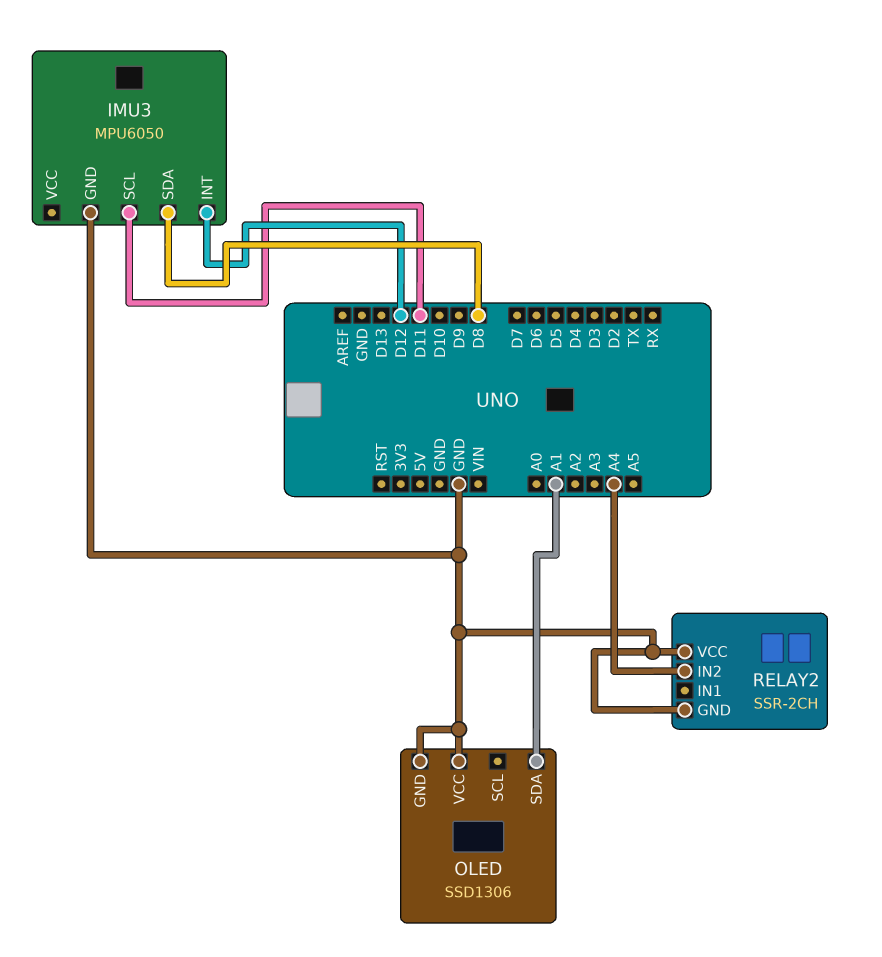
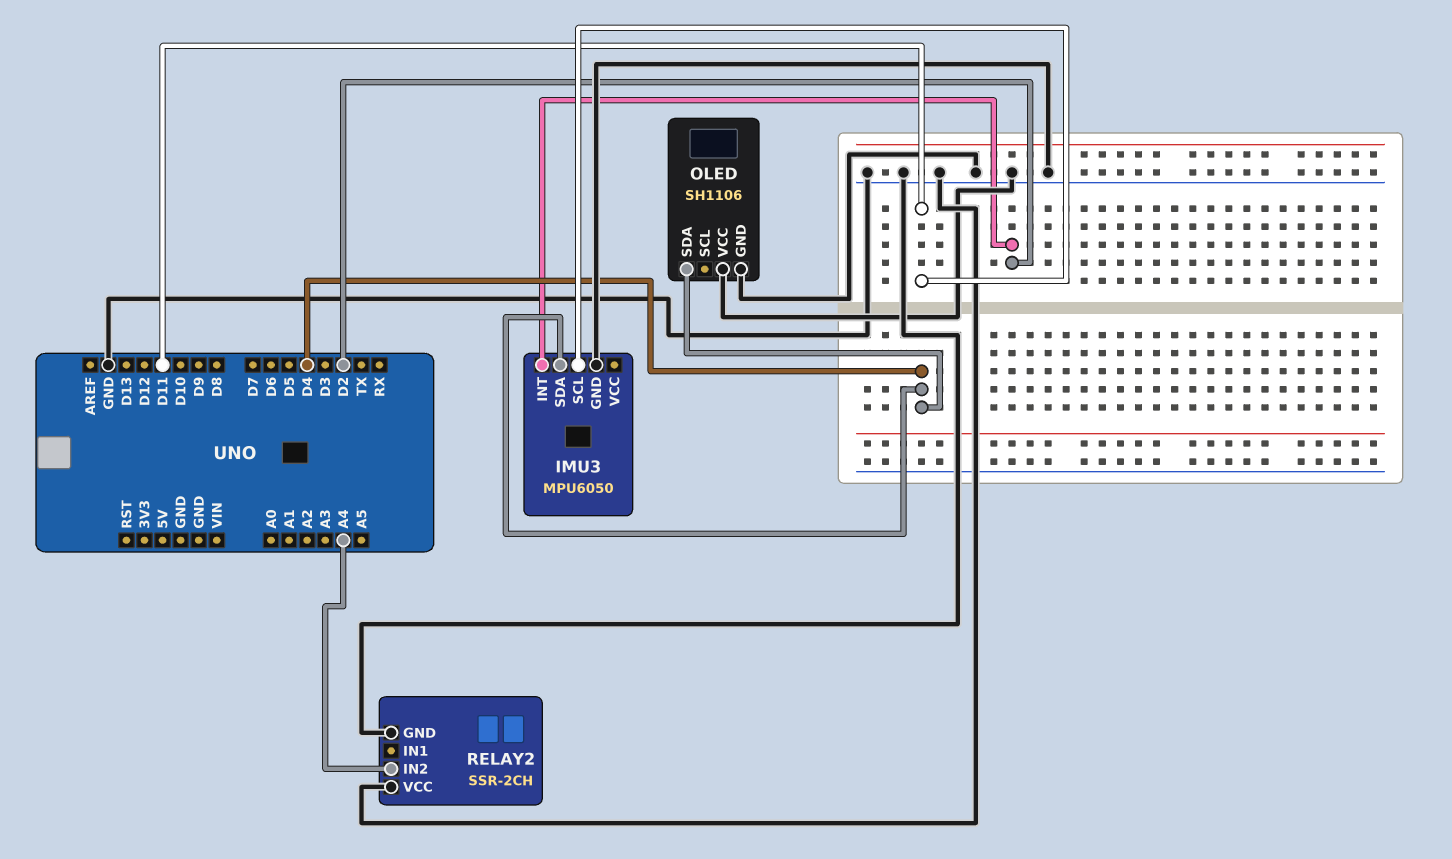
IMU3 pin INT: D12 -> D2
IMU3 pin SDA: D8 -> D4
OLED: SSD1306 -> SH1106
OLED pin SDA: A1 -> D4

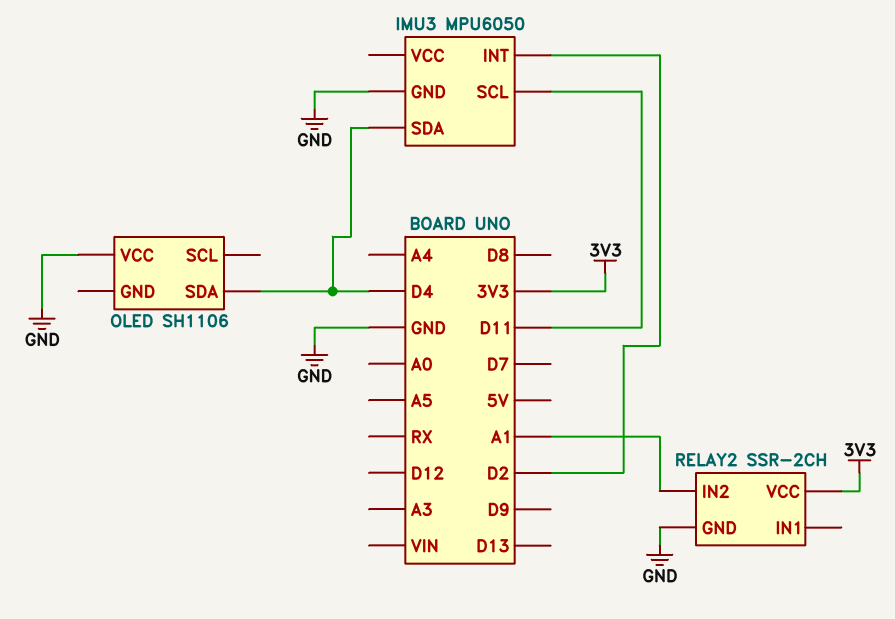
OLED pin GND: GND -> none
RELAY2 pin IN2: A4 -> A1
RELAY2 pin VCC: GND -> 3V3

